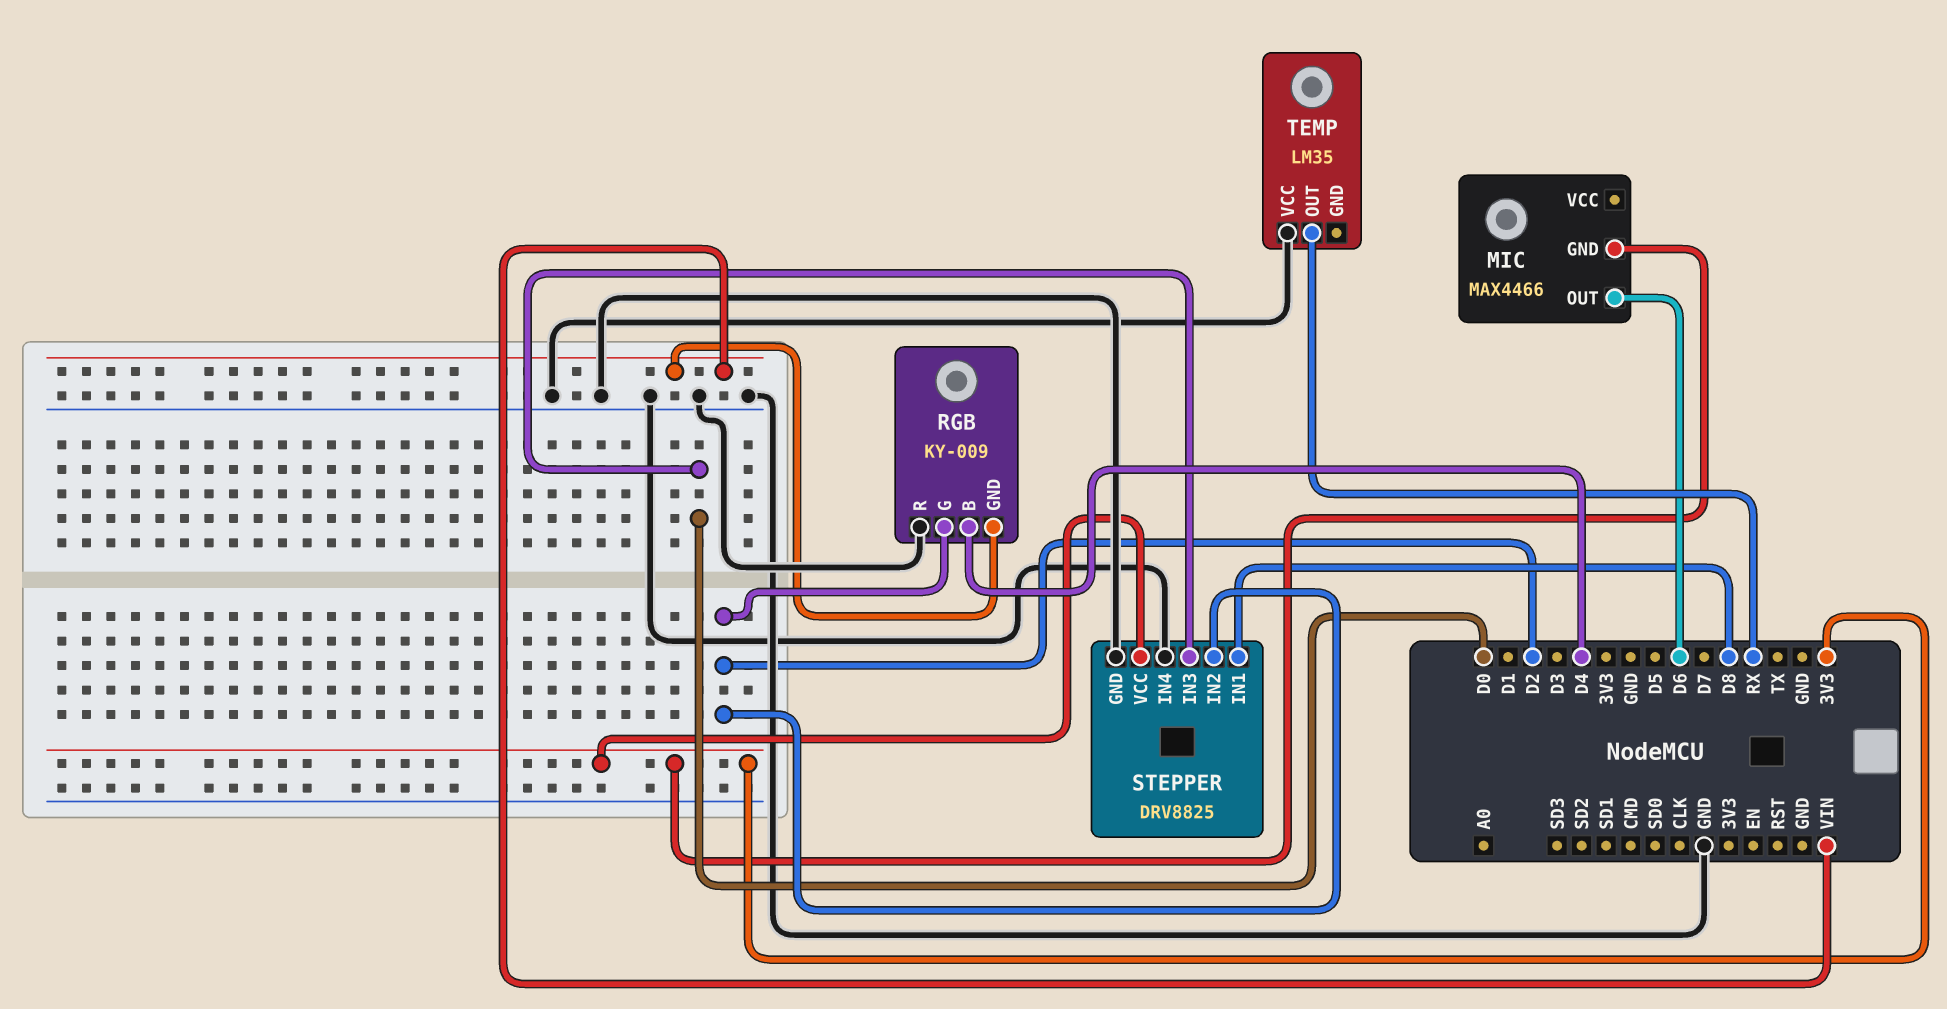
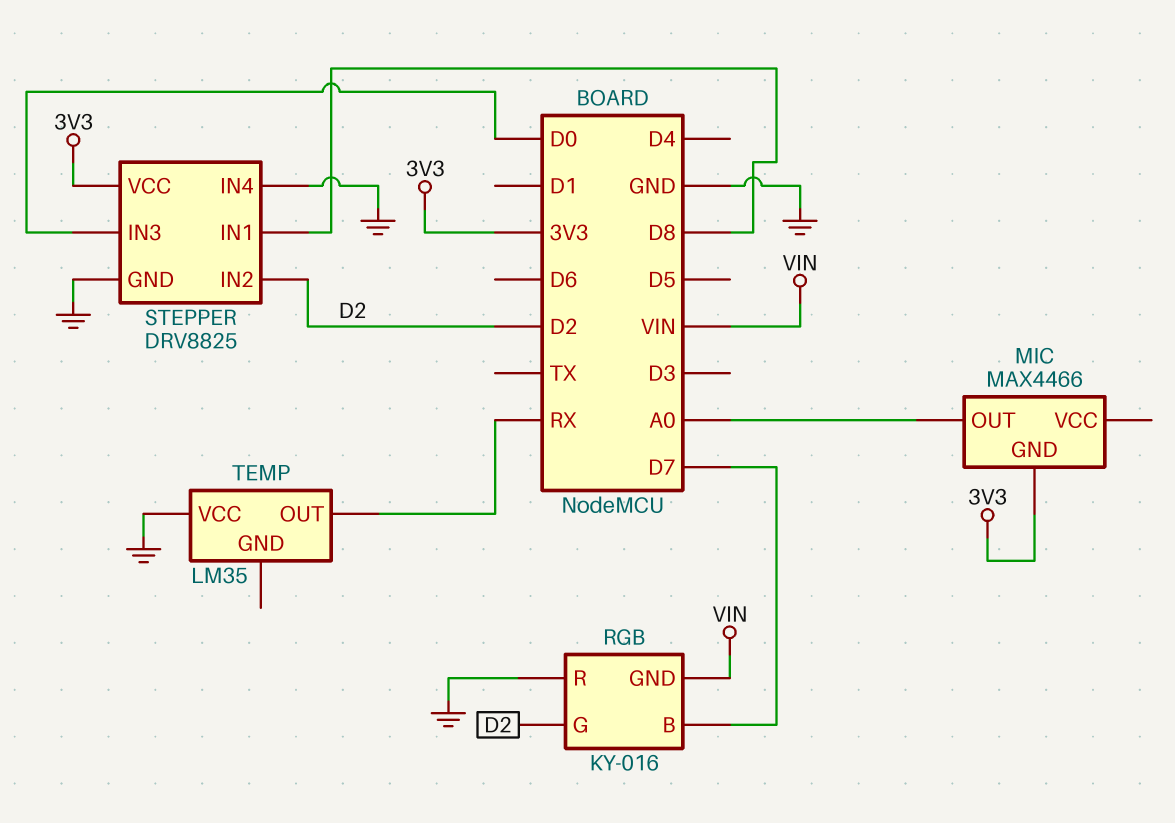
MIC pin OUT: D6 -> A0
RGB: KY-009 -> KY-016
RGB pin B: D4 -> D7

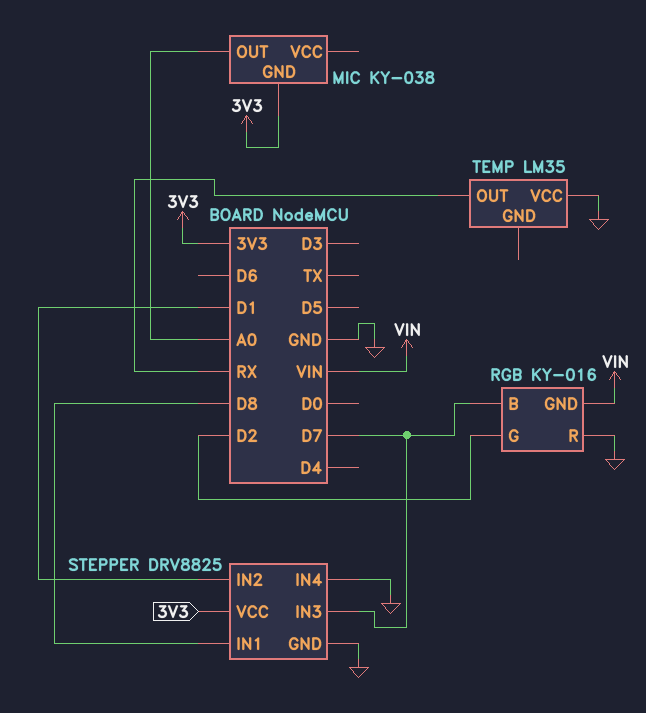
MIC: MAX4466 -> KY-038
STEPPER pin IN2: D2 -> D1
STEPPER pin IN3: D0 -> D7

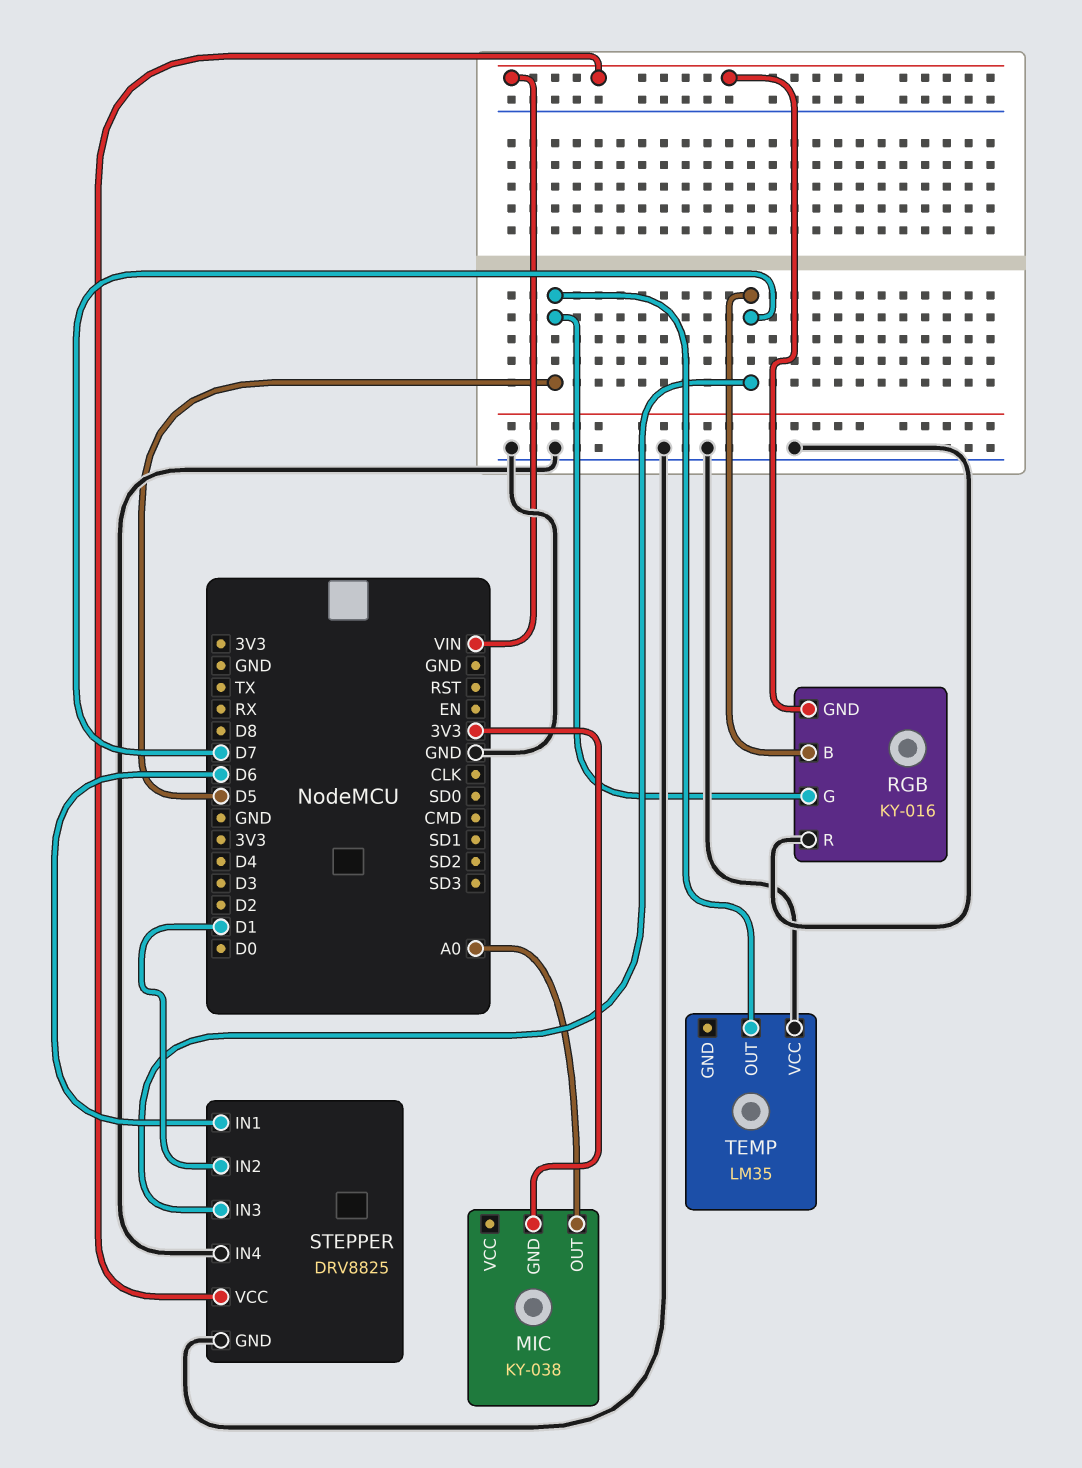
RGB pin G: D2 -> D5
STEPPER pin IN1: D8 -> D6
STEPPER pin VCC: 3V3 -> VIN
TEMP pin OUT: RX -> D5

